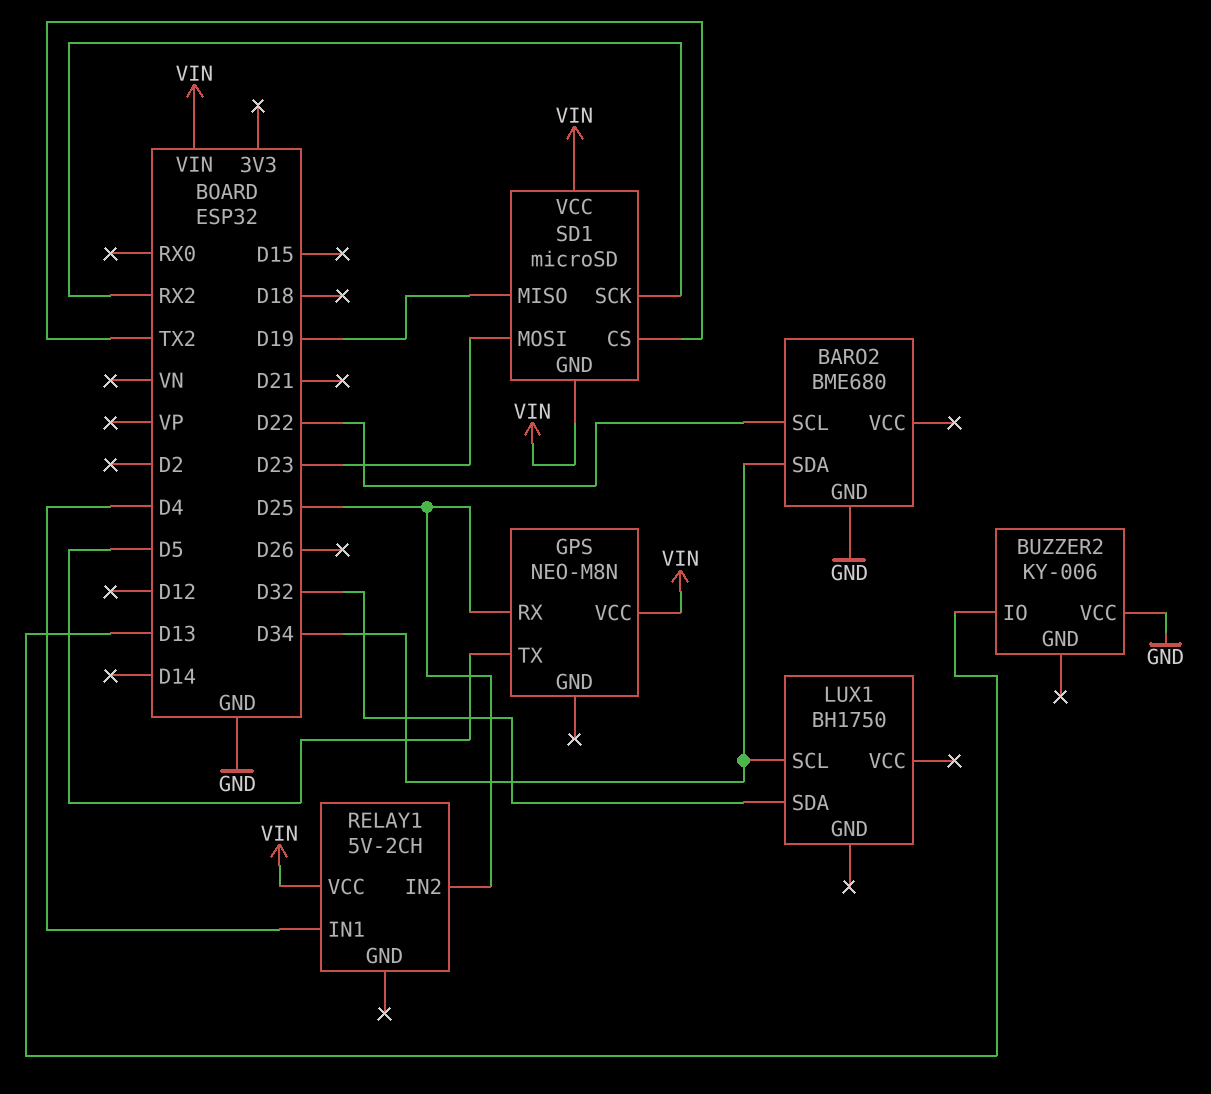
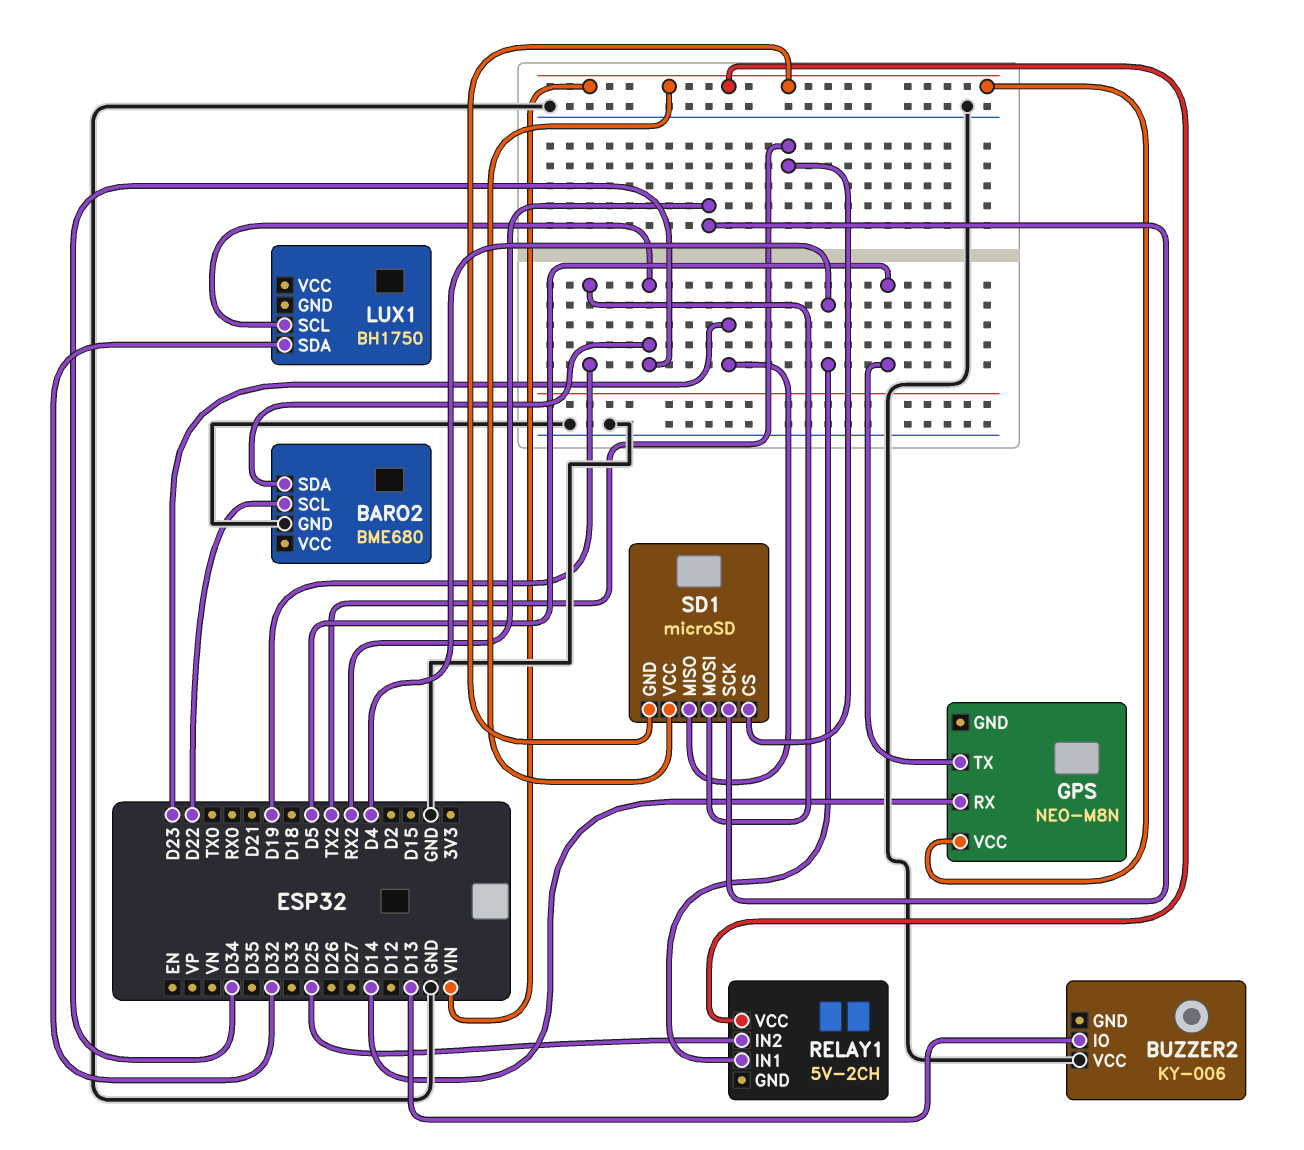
GPS pin RX: D25 -> D14
SD1 pin MISO: D19 -> D23
SD1 pin MOSI: D23 -> D19

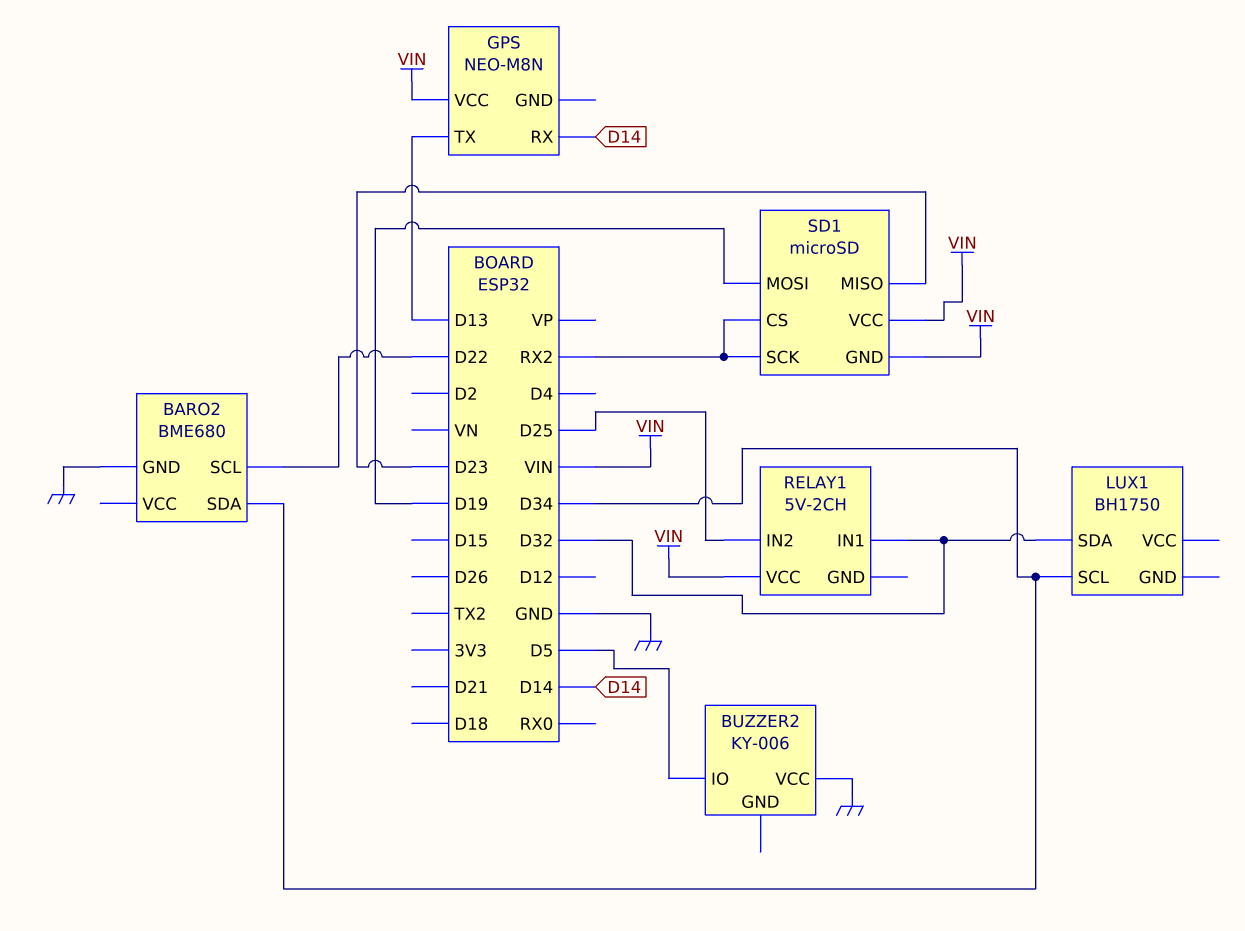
BUZZER2 pin IO: D13 -> D5
GPS pin TX: D5 -> D13
RELAY1 pin IN1: D4 -> D32
SD1 pin CS: TX2 -> RX2

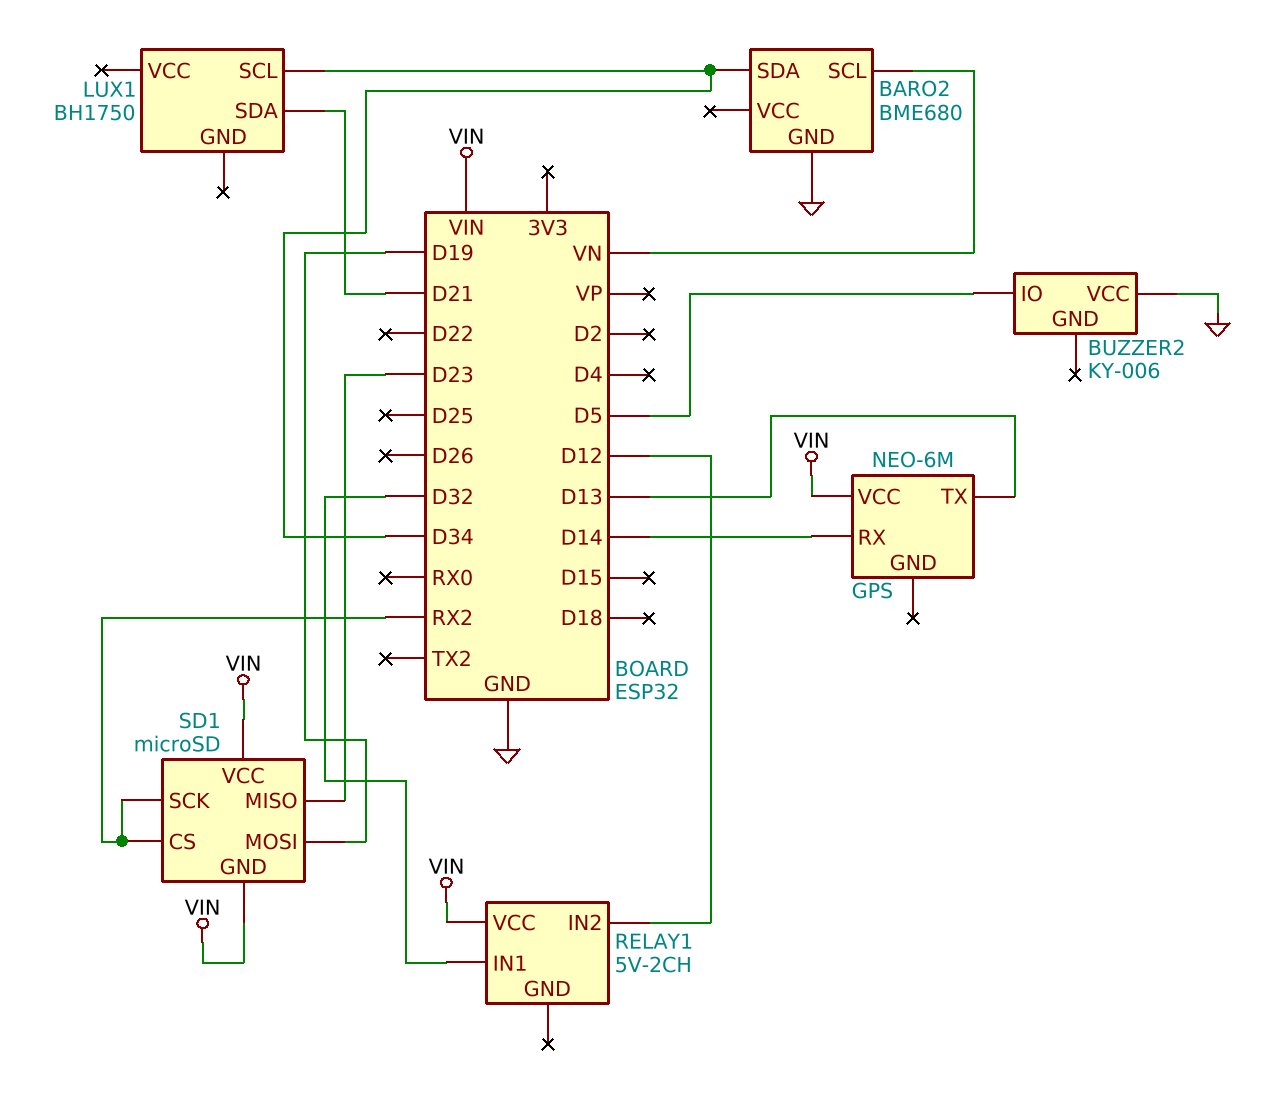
BARO2 pin SCL: D22 -> VN
GPS: NEO-M8N -> NEO-6M
LUX1 pin SDA: D32 -> D21
RELAY1 pin IN2: D25 -> D12

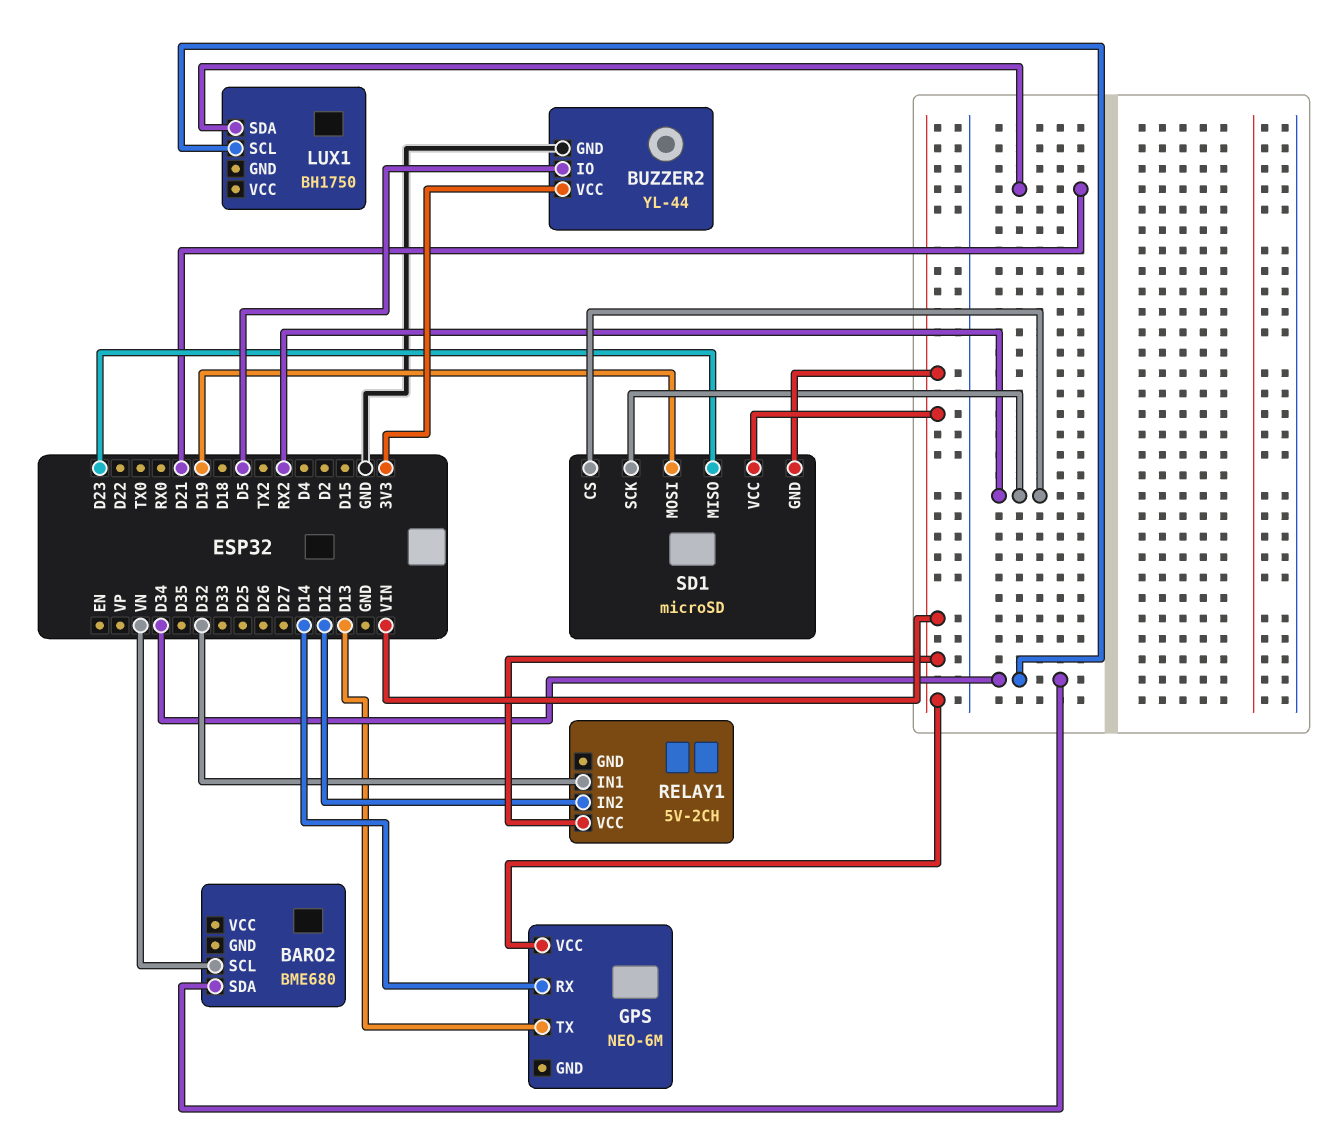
BARO2 pin GND: GND -> none
BUZZER2: KY-006 -> YL-44
BUZZER2 pin GND: none -> GND
BUZZER2 pin VCC: GND -> 3V3

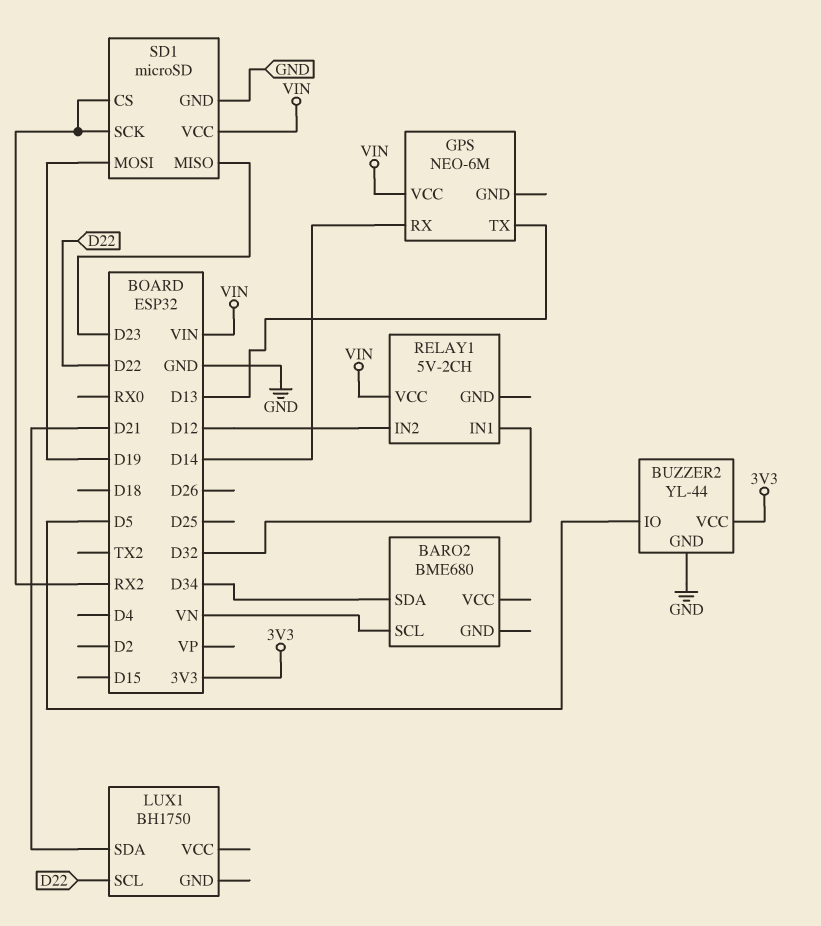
LUX1 pin SCL: D34 -> D22
SD1 pin GND: VIN -> GND

